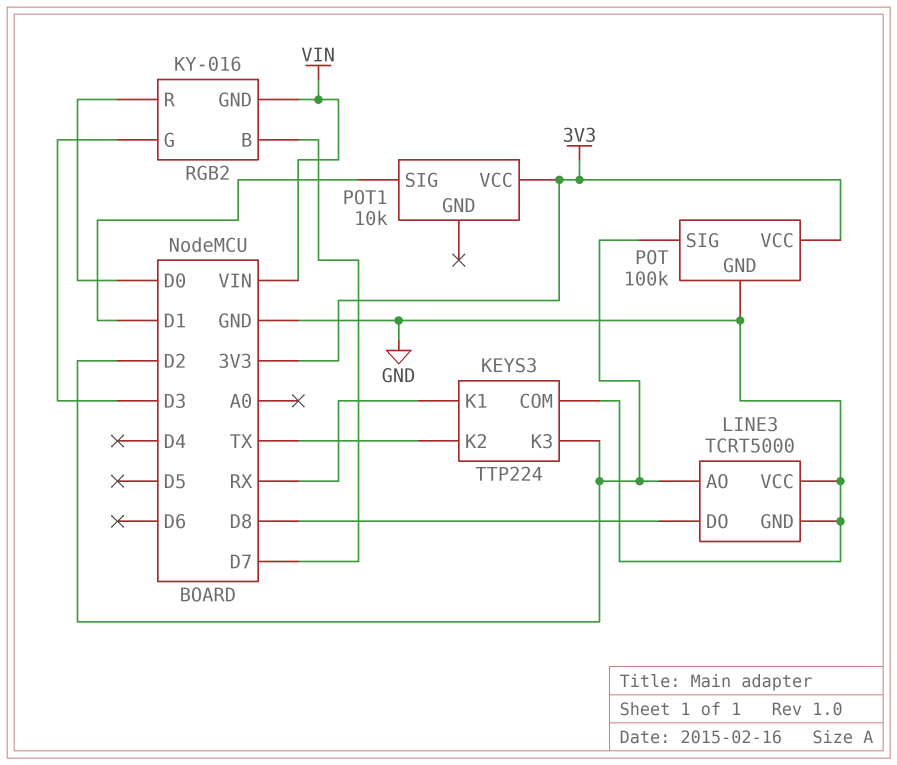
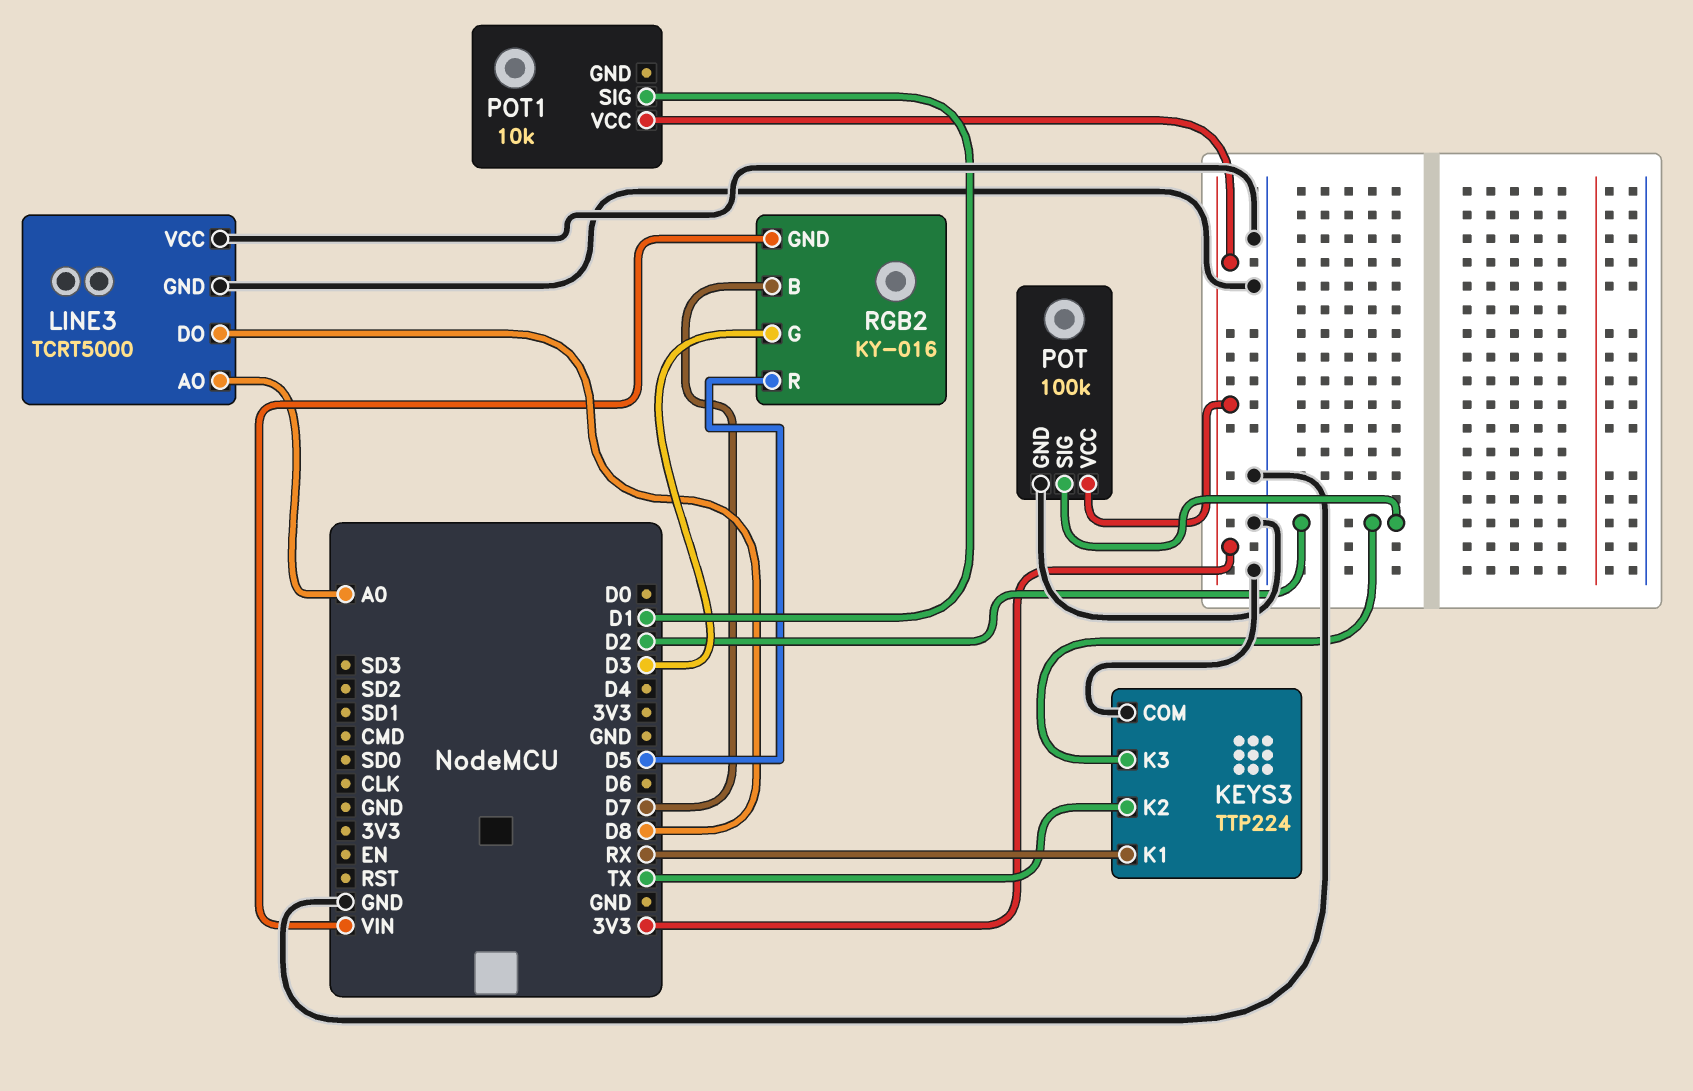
LINE3 pin AO: D2 -> A0
RGB2 pin R: D0 -> D5

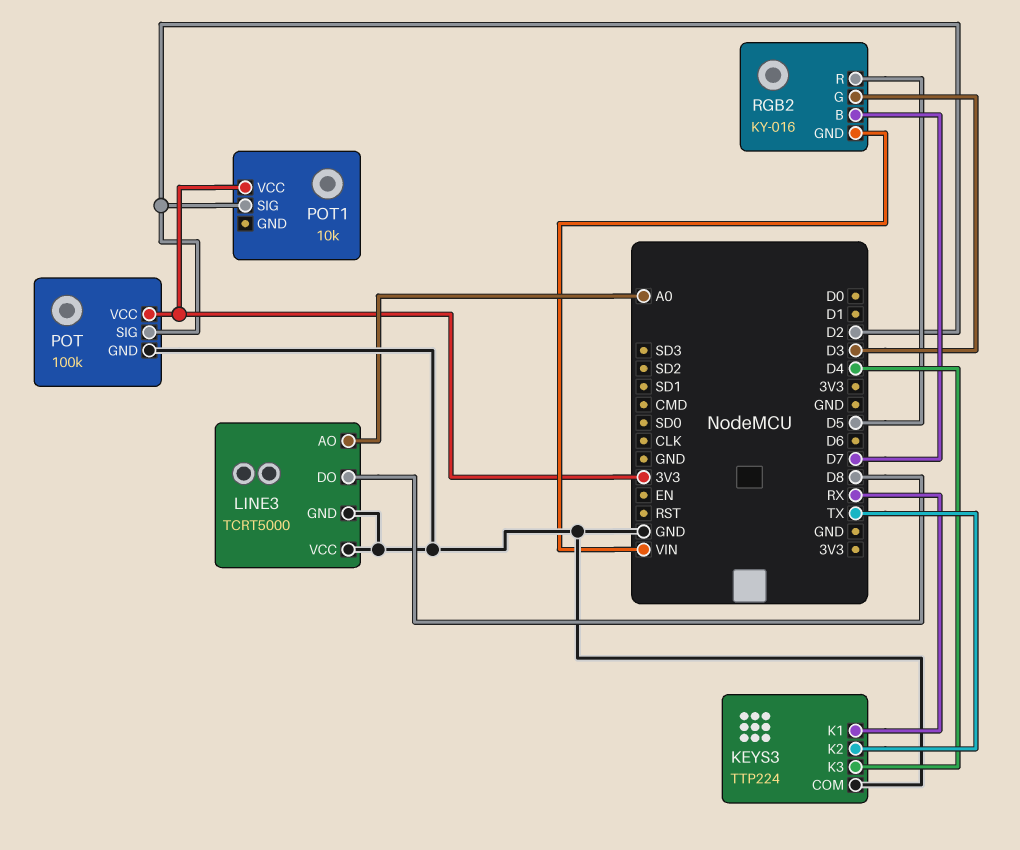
KEYS3 pin K3: D2 -> D4
POT1 pin SIG: D1 -> D2

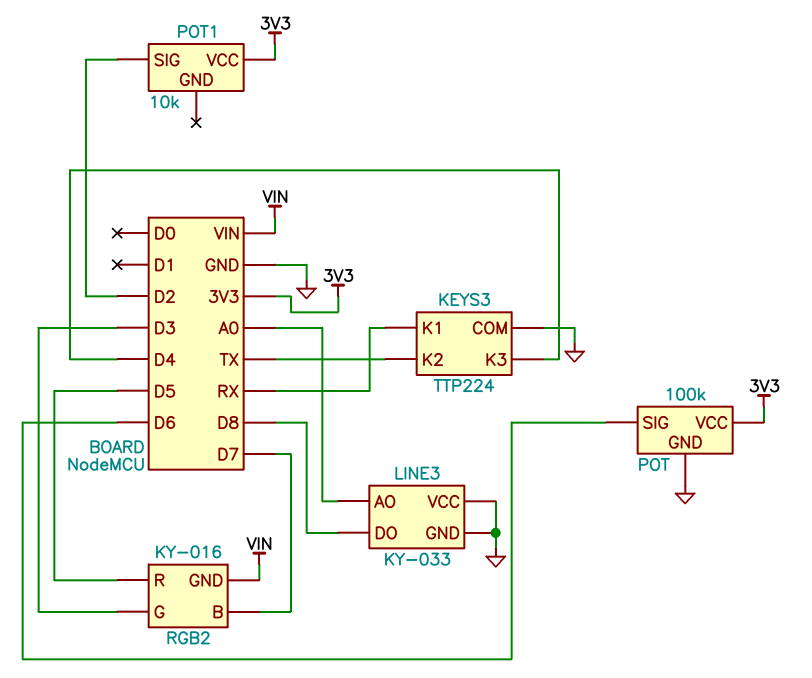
LINE3: TCRT5000 -> KY-033
POT pin SIG: D2 -> D6

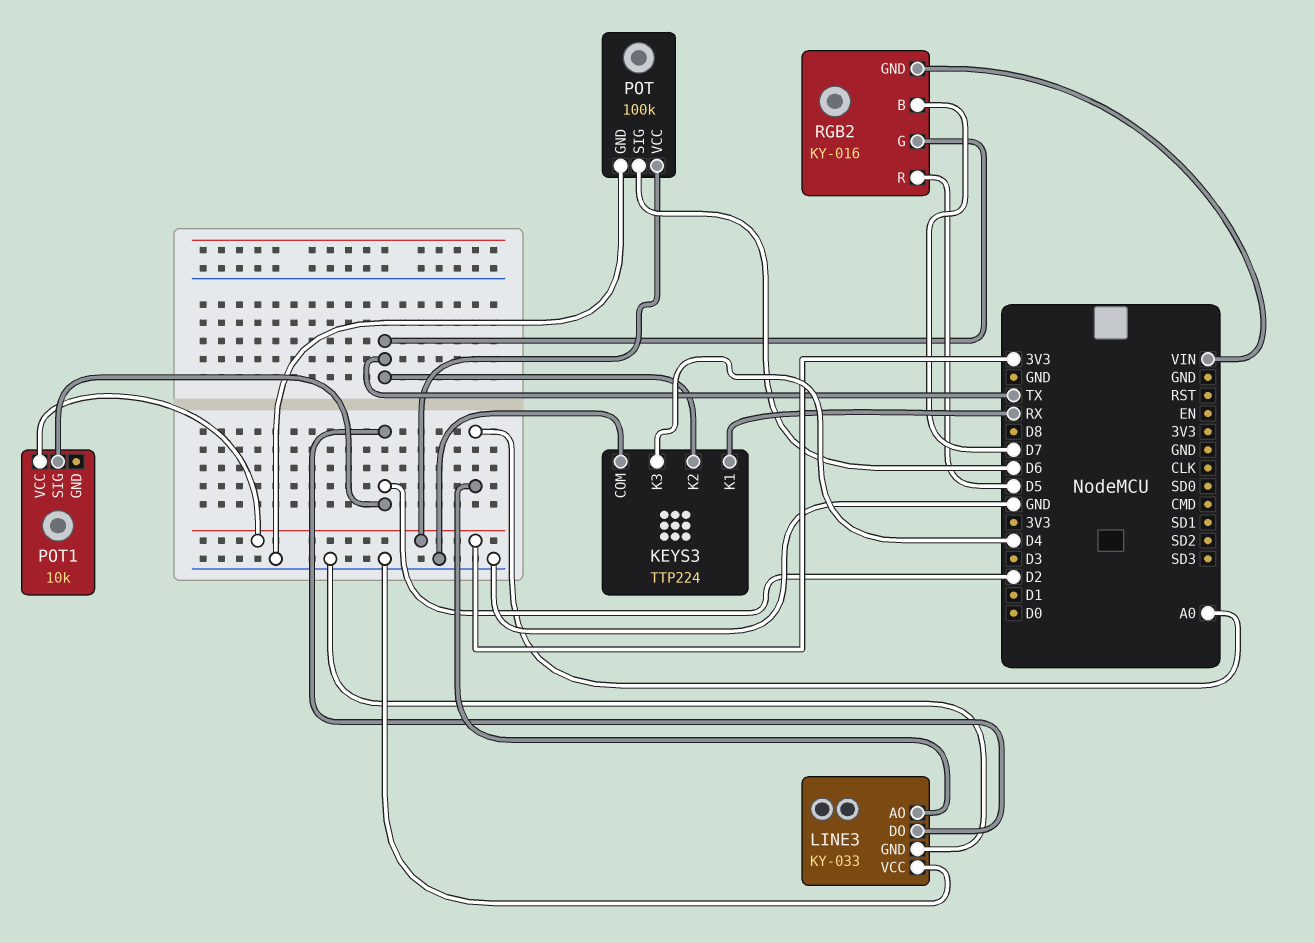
LINE3 pin DO: D8 -> D2
RGB2 pin G: D3 -> TX

